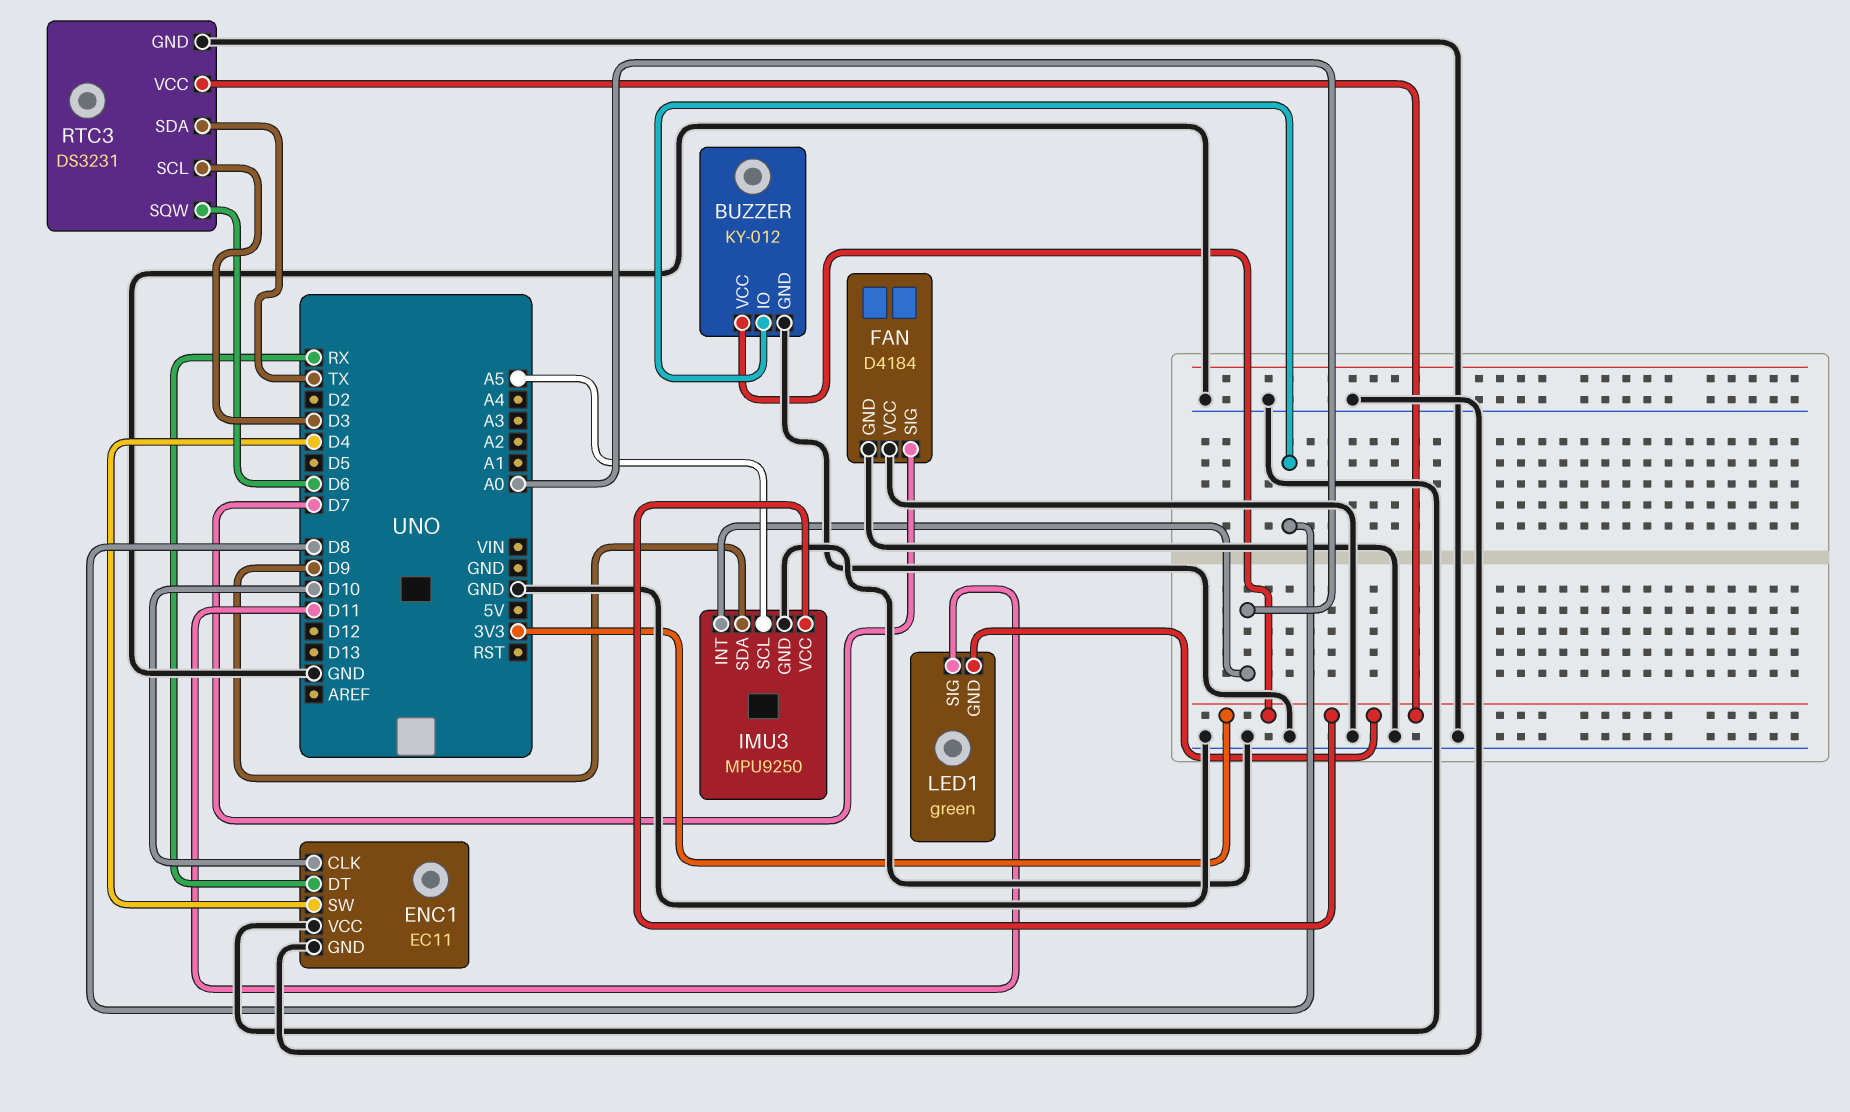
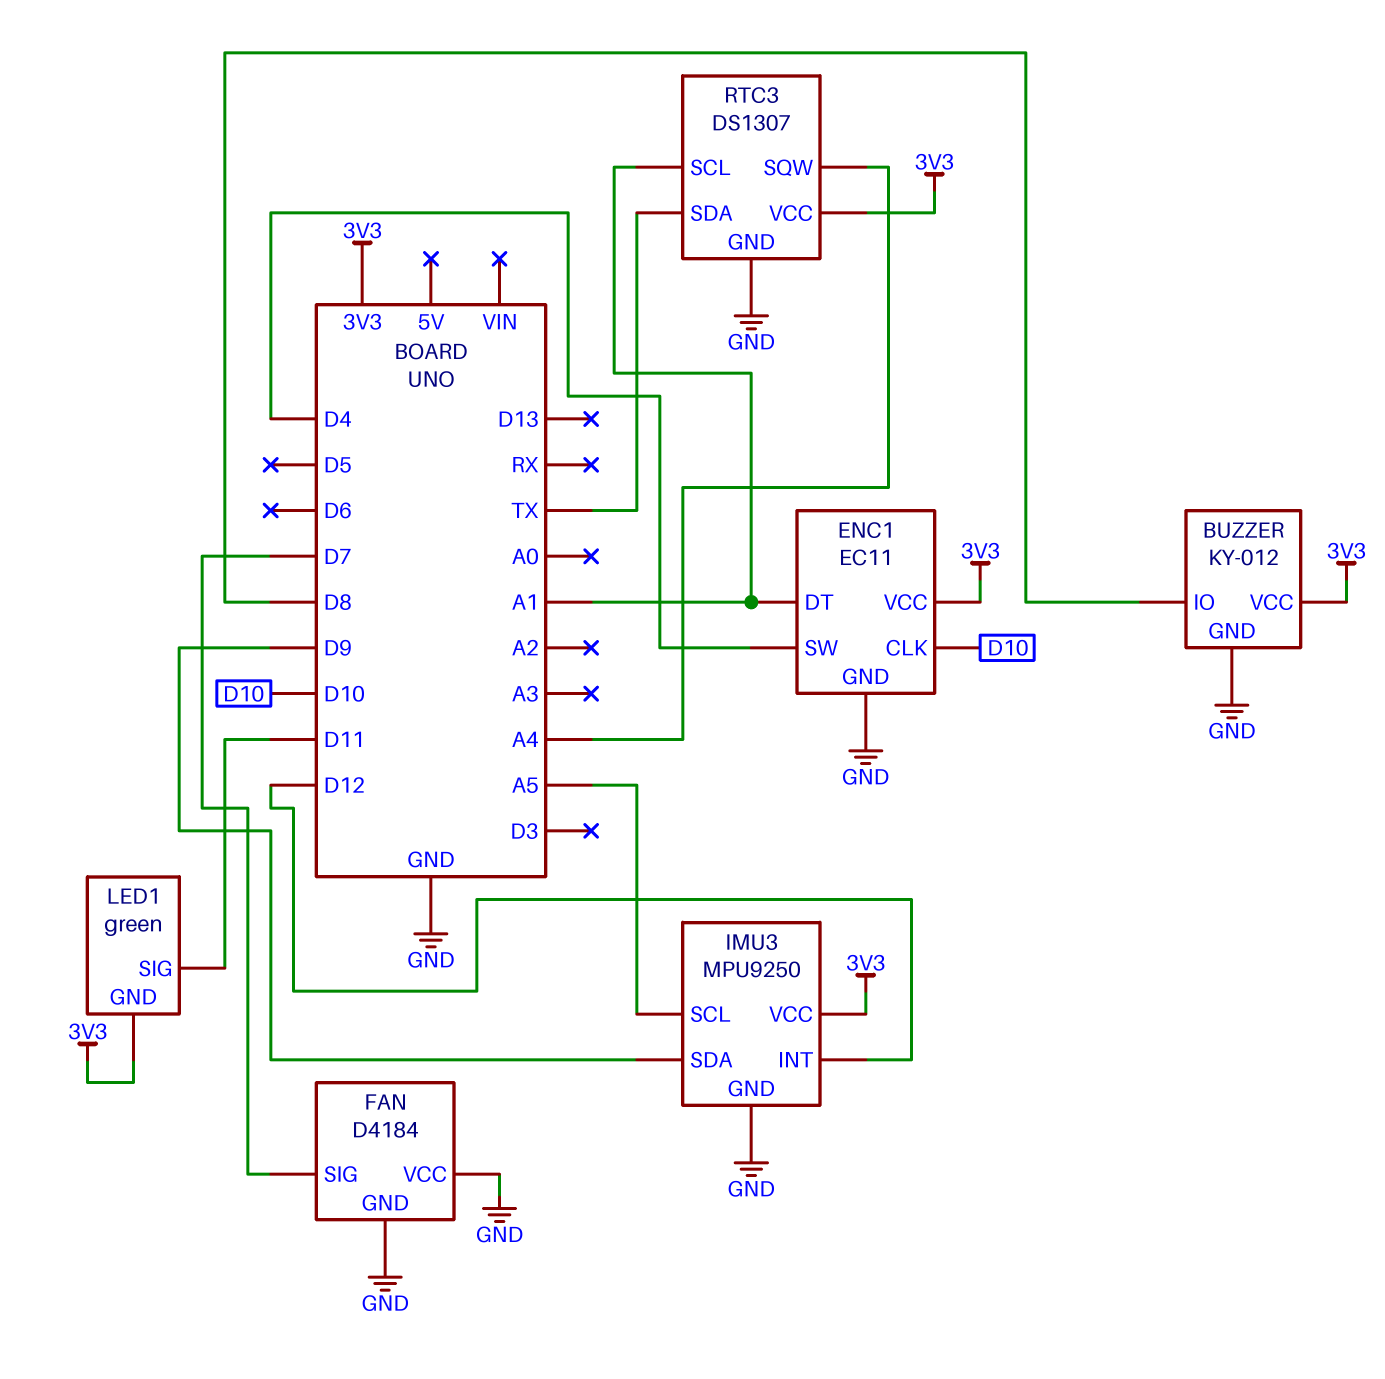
ENC1 pin DT: RX -> A1
ENC1 pin VCC: GND -> 3V3
IMU3 pin INT: A0 -> D12
RTC3: DS3231 -> DS1307
RTC3 pin SCL: D3 -> A1
RTC3 pin SQW: D6 -> A4

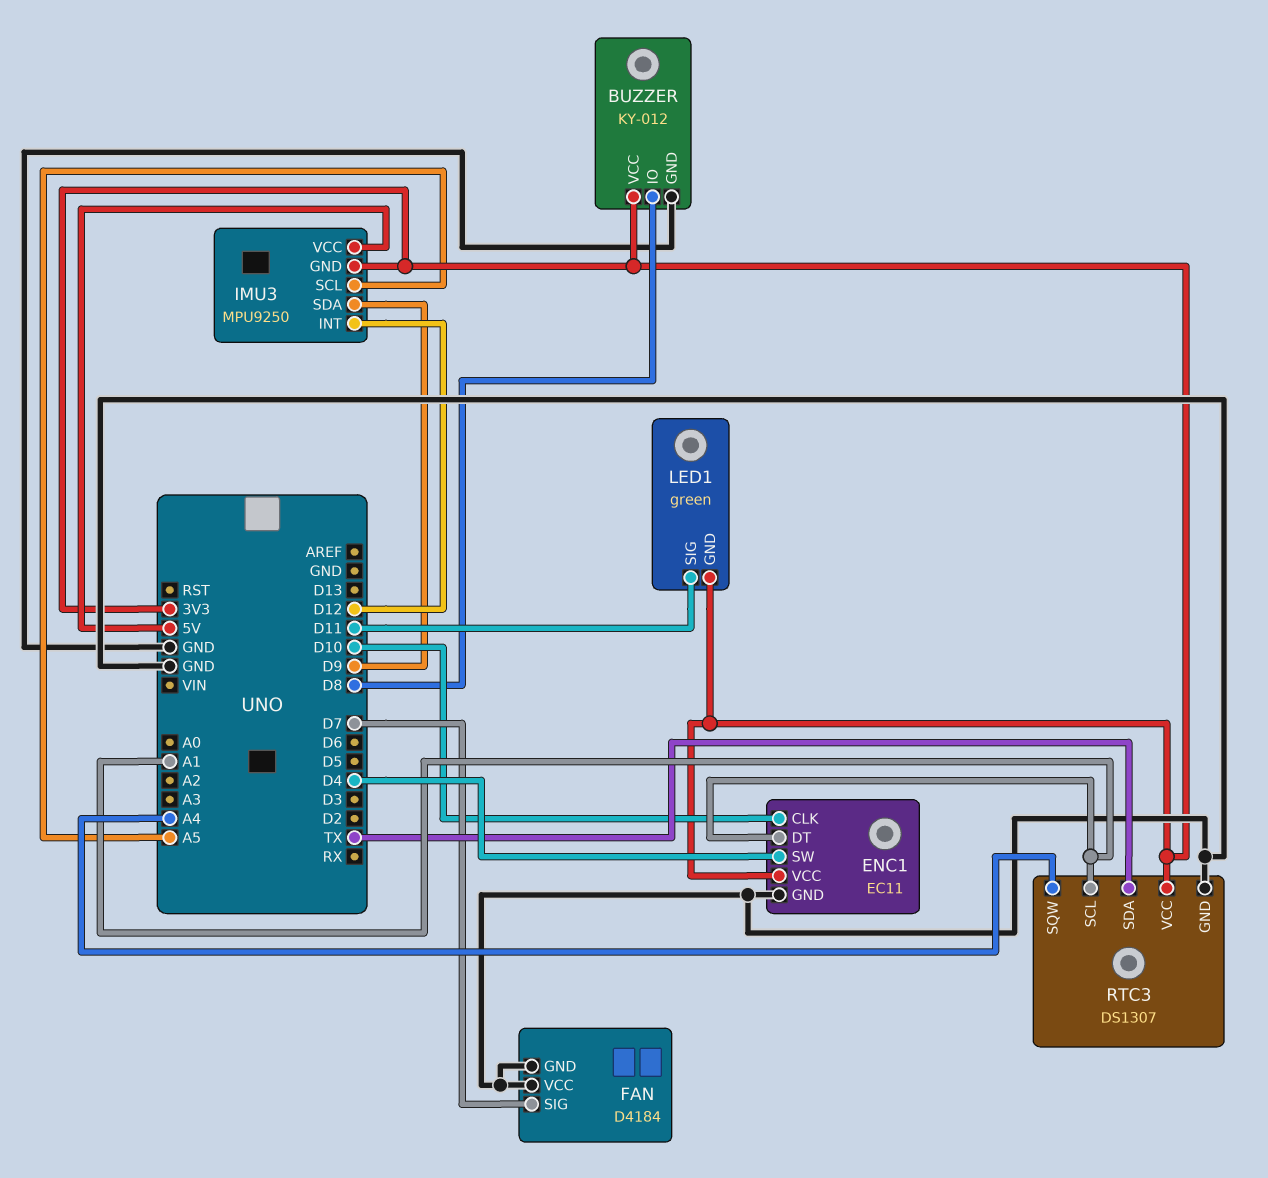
IMU3 pin GND: GND -> 3V3
IMU3 pin VCC: 3V3 -> 5V

